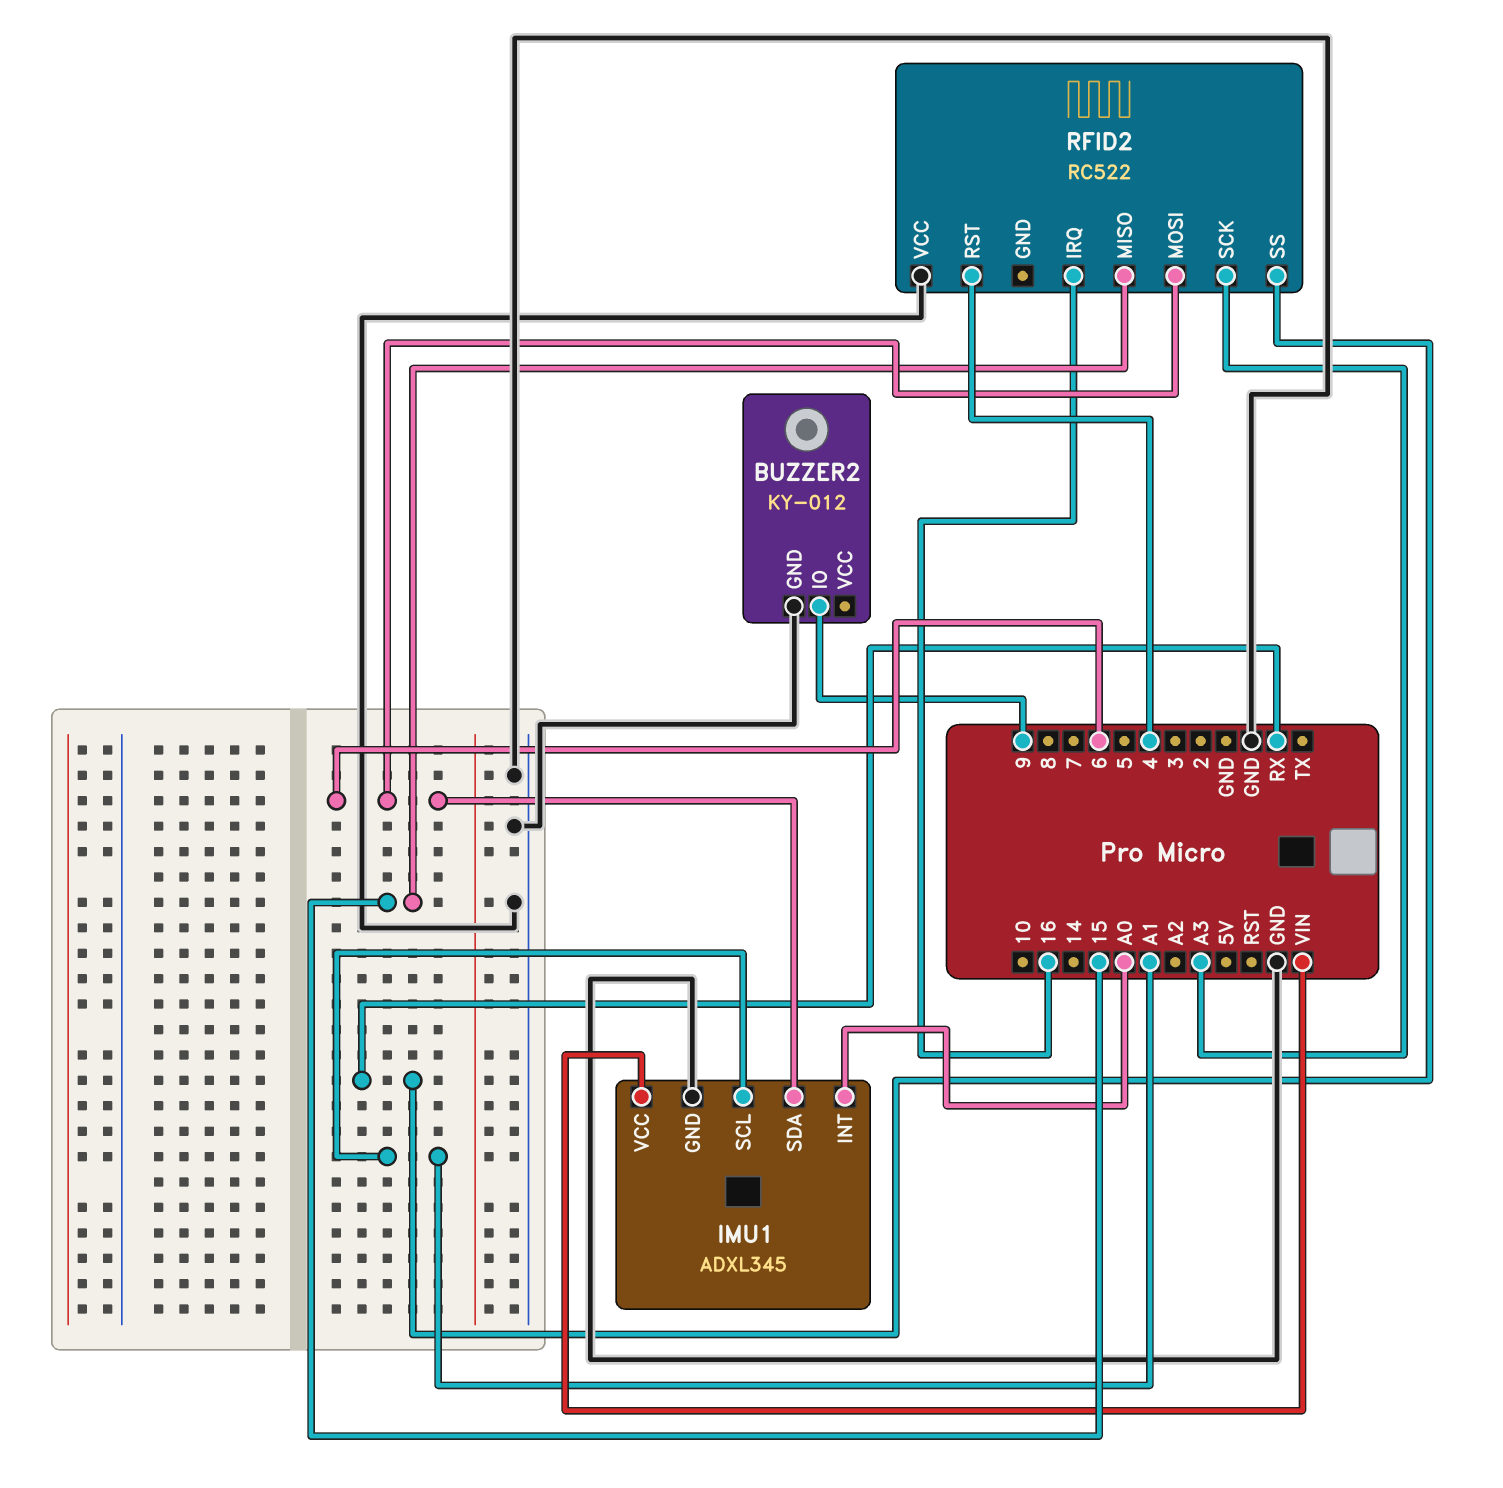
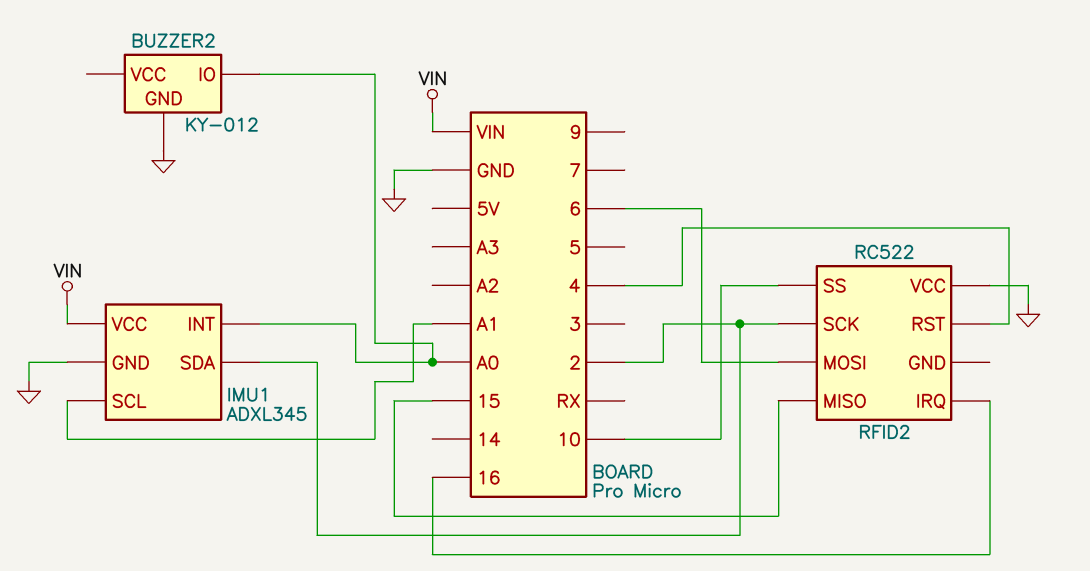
BUZZER2 pin IO: 9 -> A0
IMU1 pin SDA: 6 -> 2
RFID2 pin SCK: A3 -> 2
RFID2 pin SS: RX -> 10

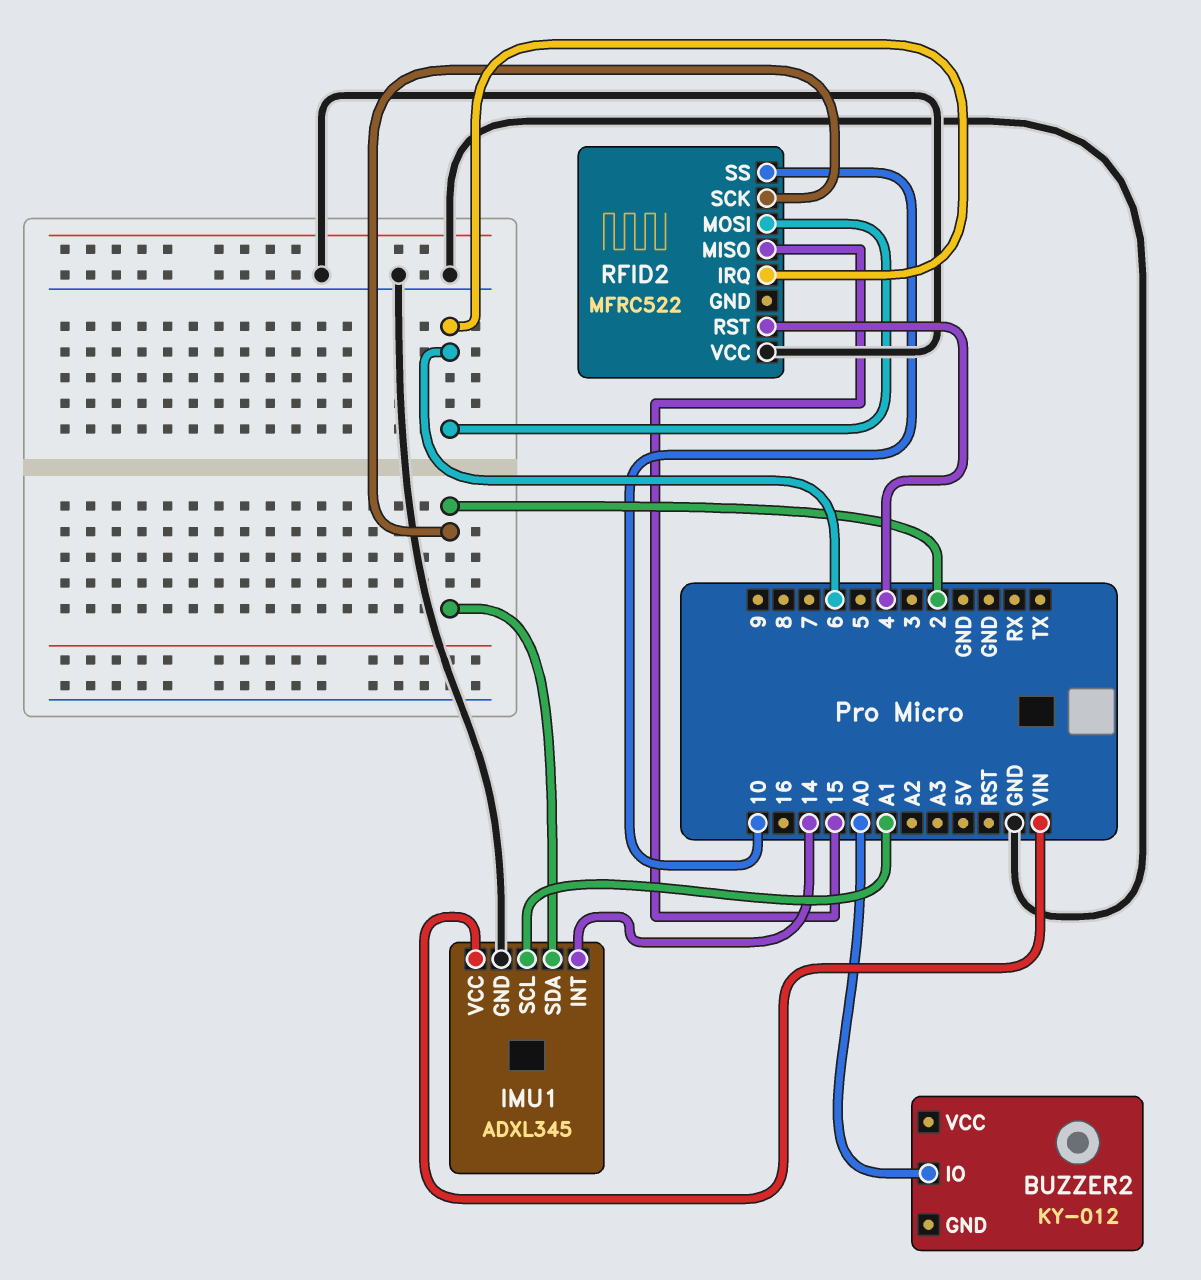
BUZZER2 pin GND: GND -> none
IMU1 pin INT: A0 -> 14
RFID2: RC522 -> MFRC522
RFID2 pin IRQ: 16 -> 6

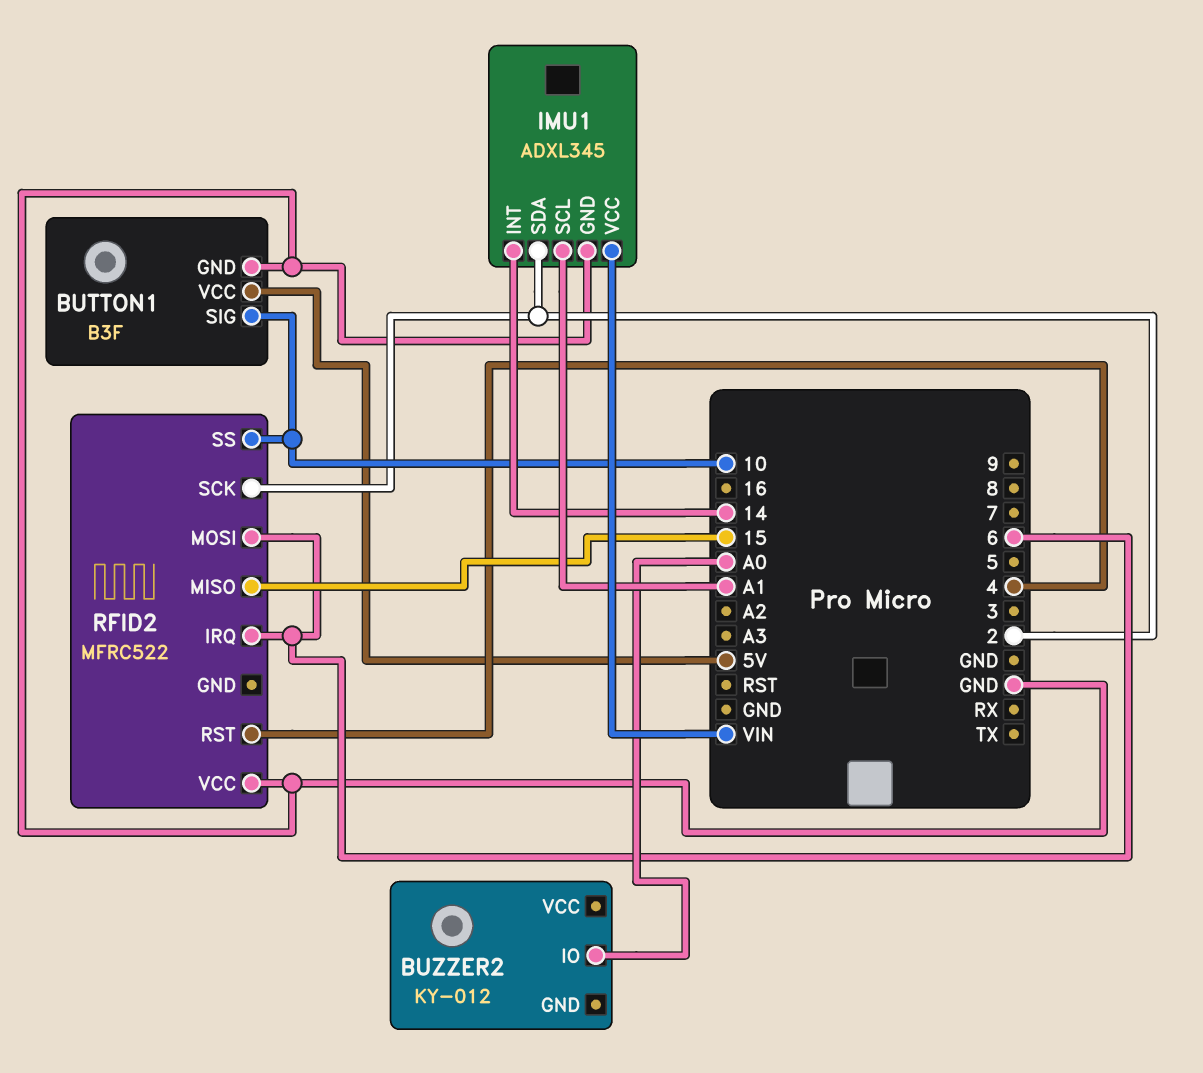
BUTTON1: none -> B3F
BUTTON1 pin GND: none -> GND
BUTTON1 pin SIG: none -> 10
BUTTON1 pin VCC: none -> 5V

